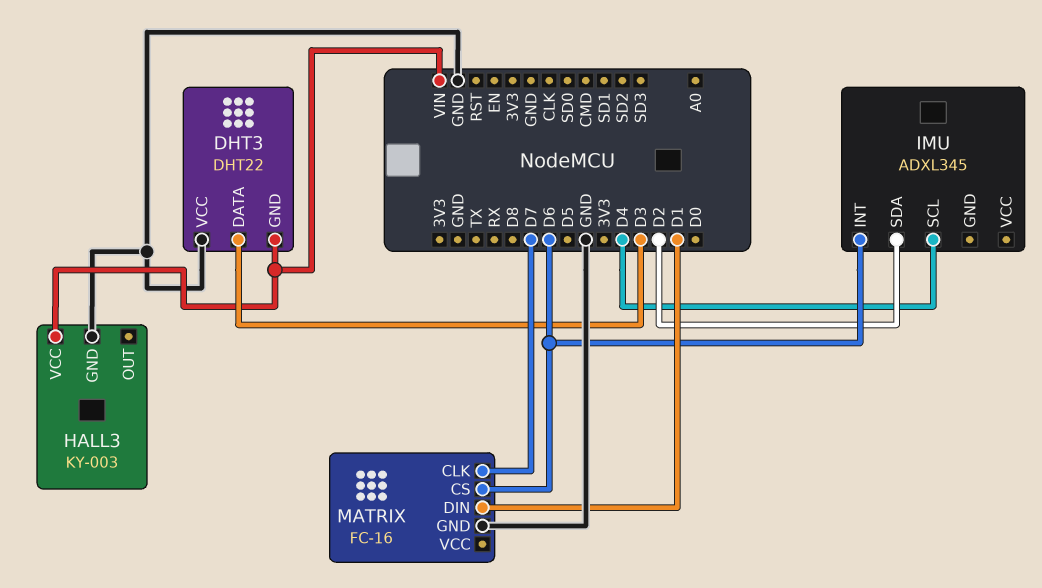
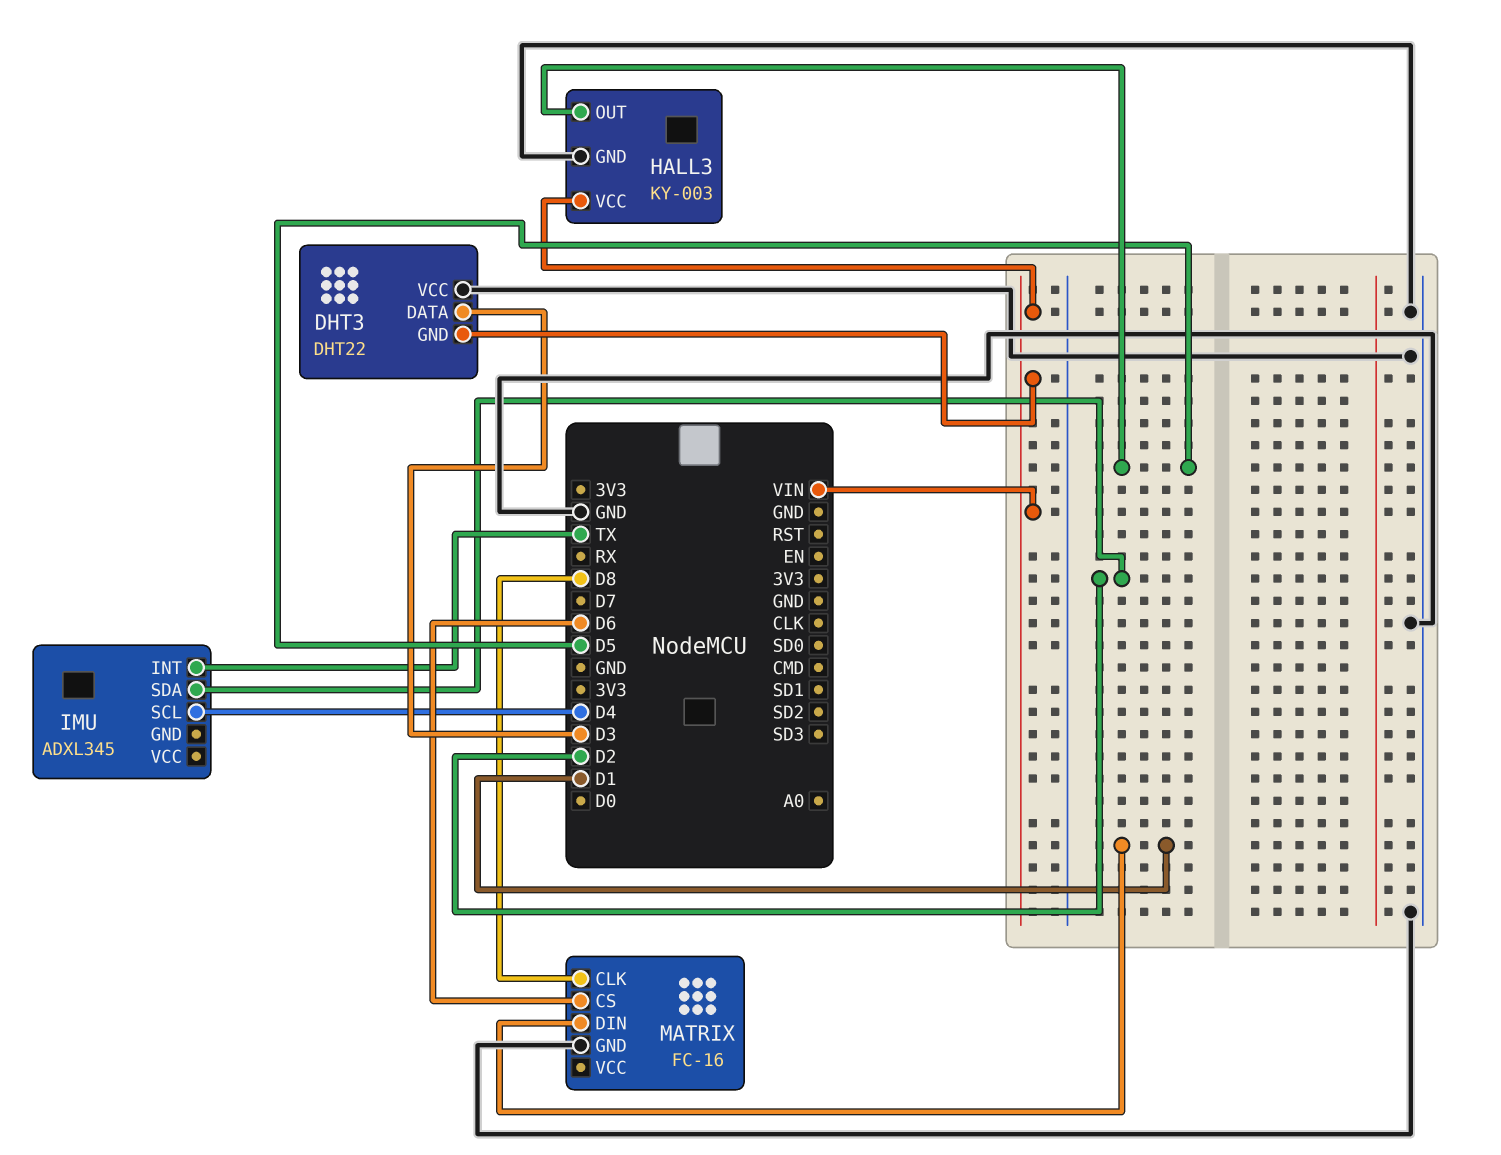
HALL3 pin OUT: none -> D5
IMU pin INT: D6 -> TX
MATRIX pin CLK: D7 -> D8

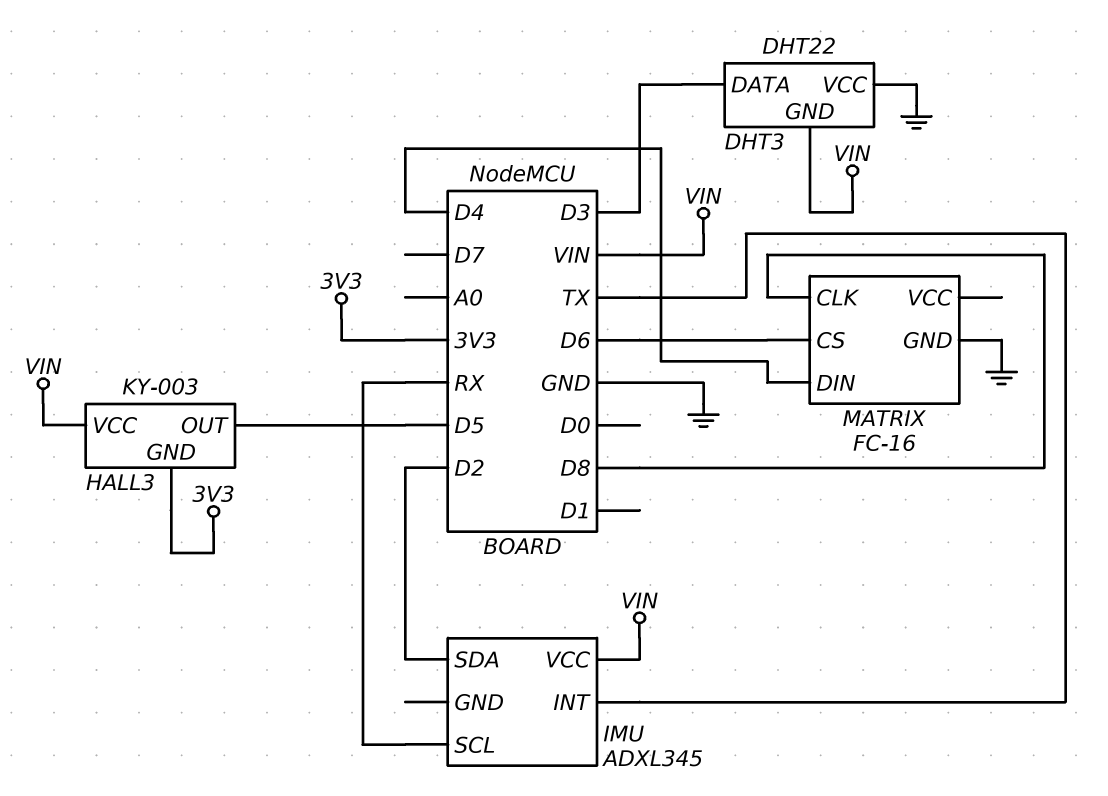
HALL3 pin GND: GND -> 3V3
IMU pin SCL: D4 -> RX
IMU pin VCC: none -> VIN
MATRIX pin DIN: D1 -> D4

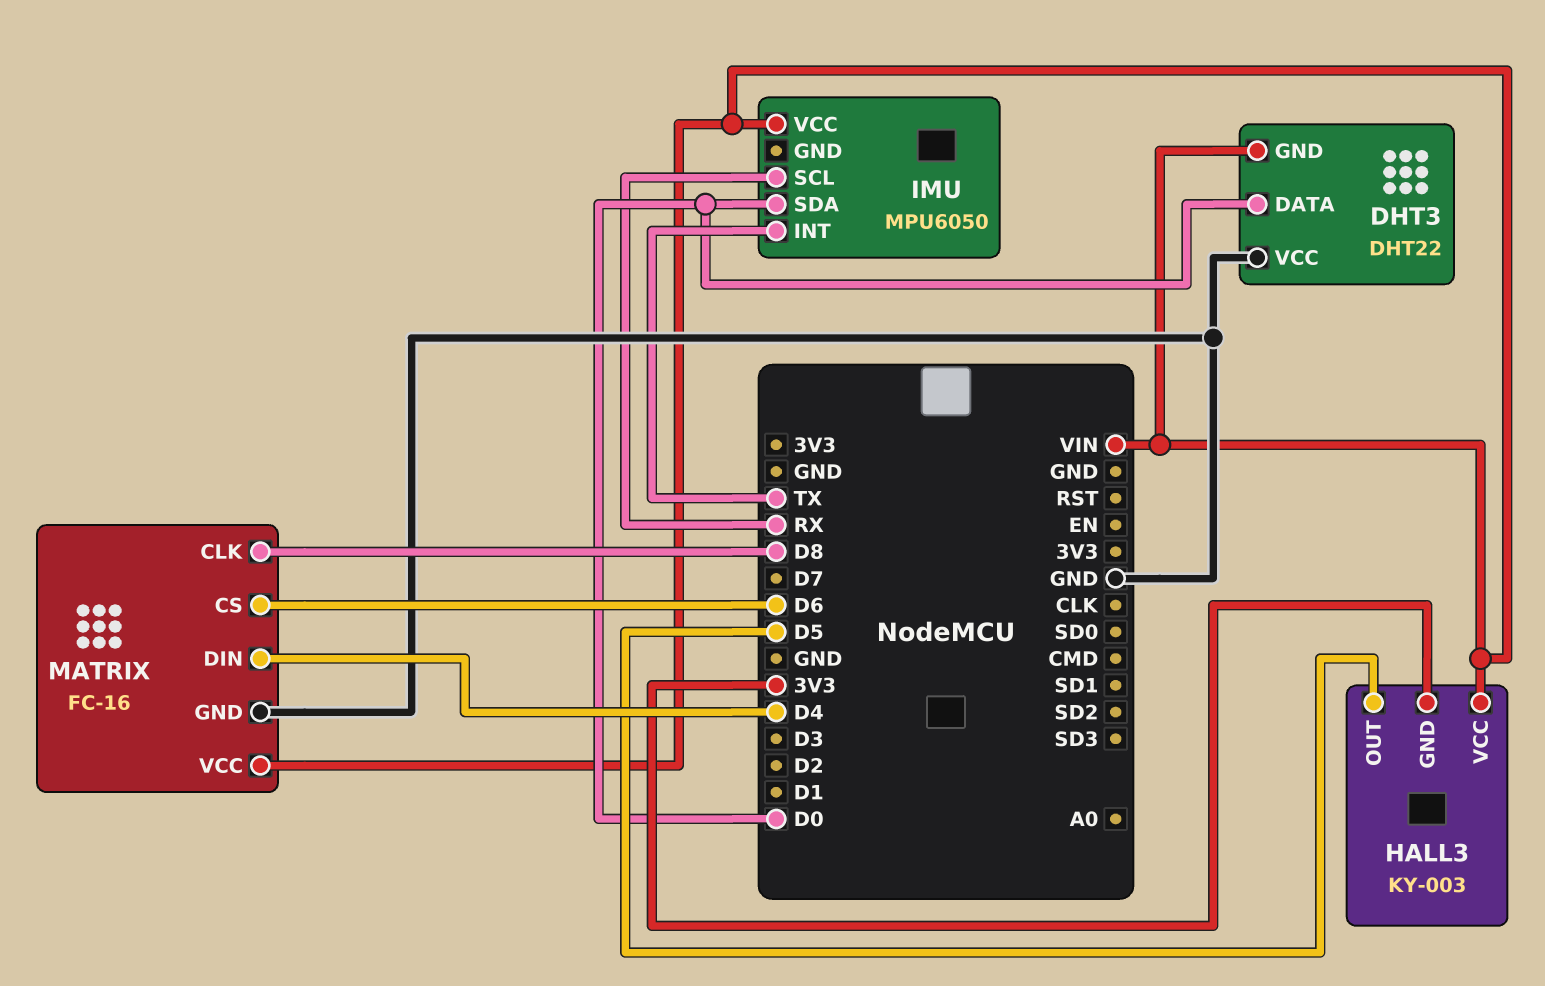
DHT3 pin DATA: D3 -> D0
IMU: ADXL345 -> MPU6050
IMU pin SDA: D2 -> D0
MATRIX pin VCC: none -> VIN

